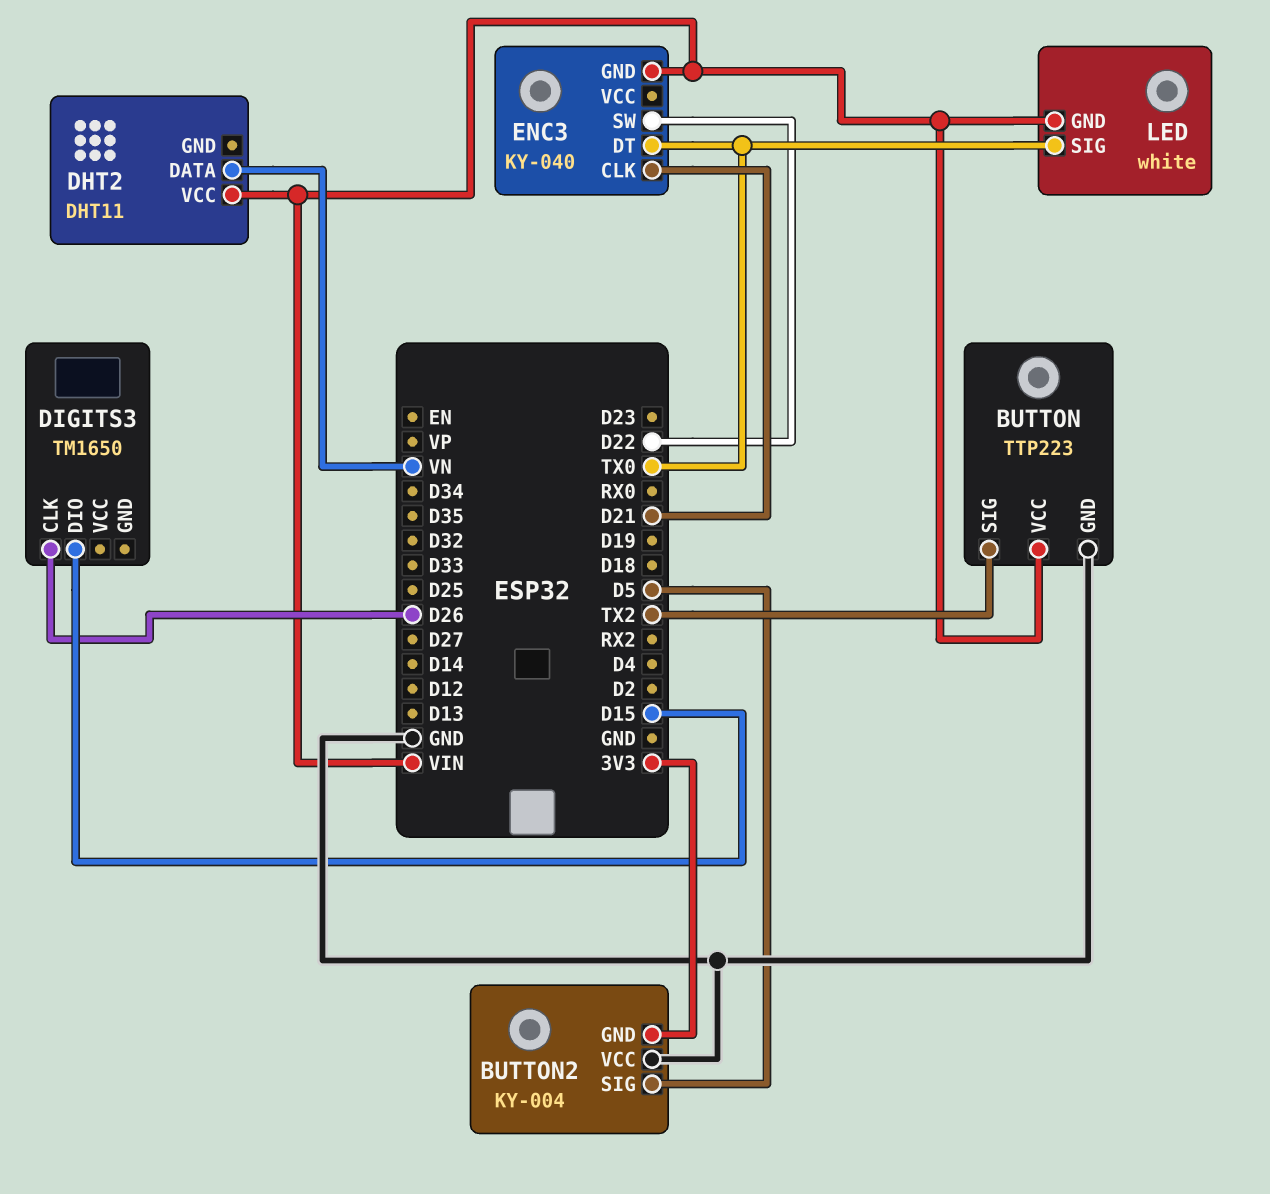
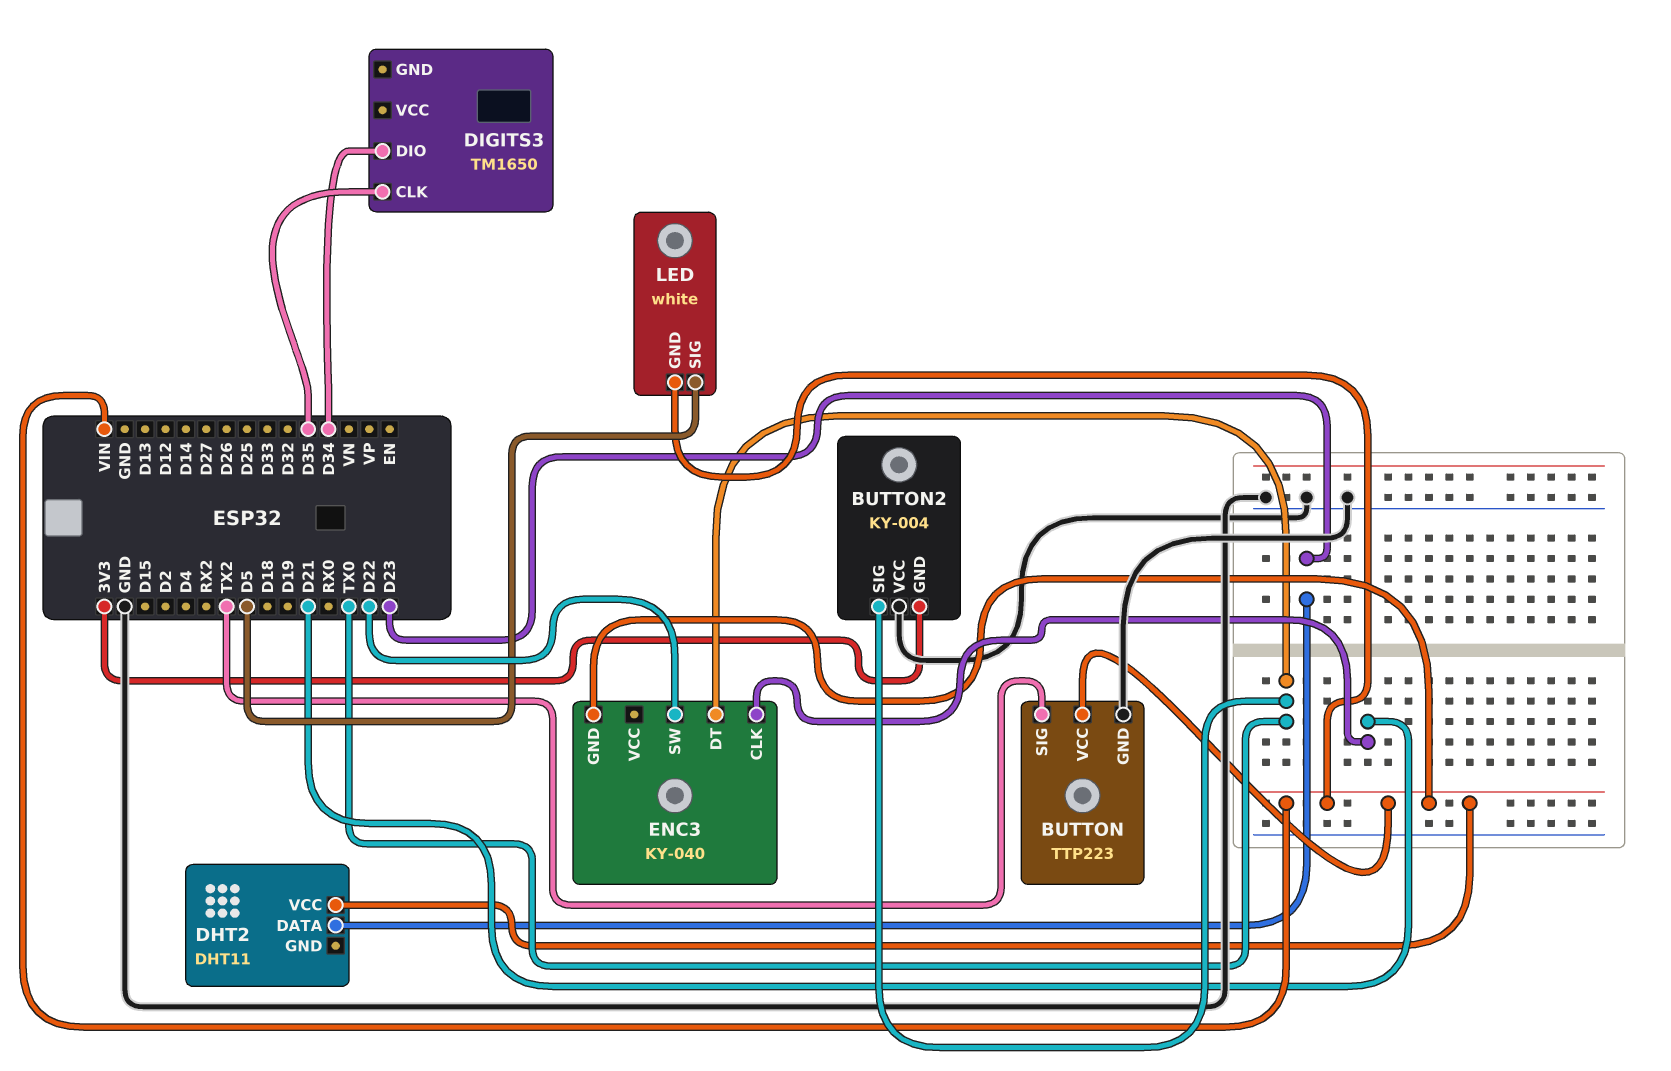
BUTTON2 pin SIG: D5 -> TX0
DHT2 pin DATA: VN -> D23
DIGITS3 pin CLK: D26 -> D35
DIGITS3 pin DIO: D15 -> D34
LED pin SIG: TX0 -> D5

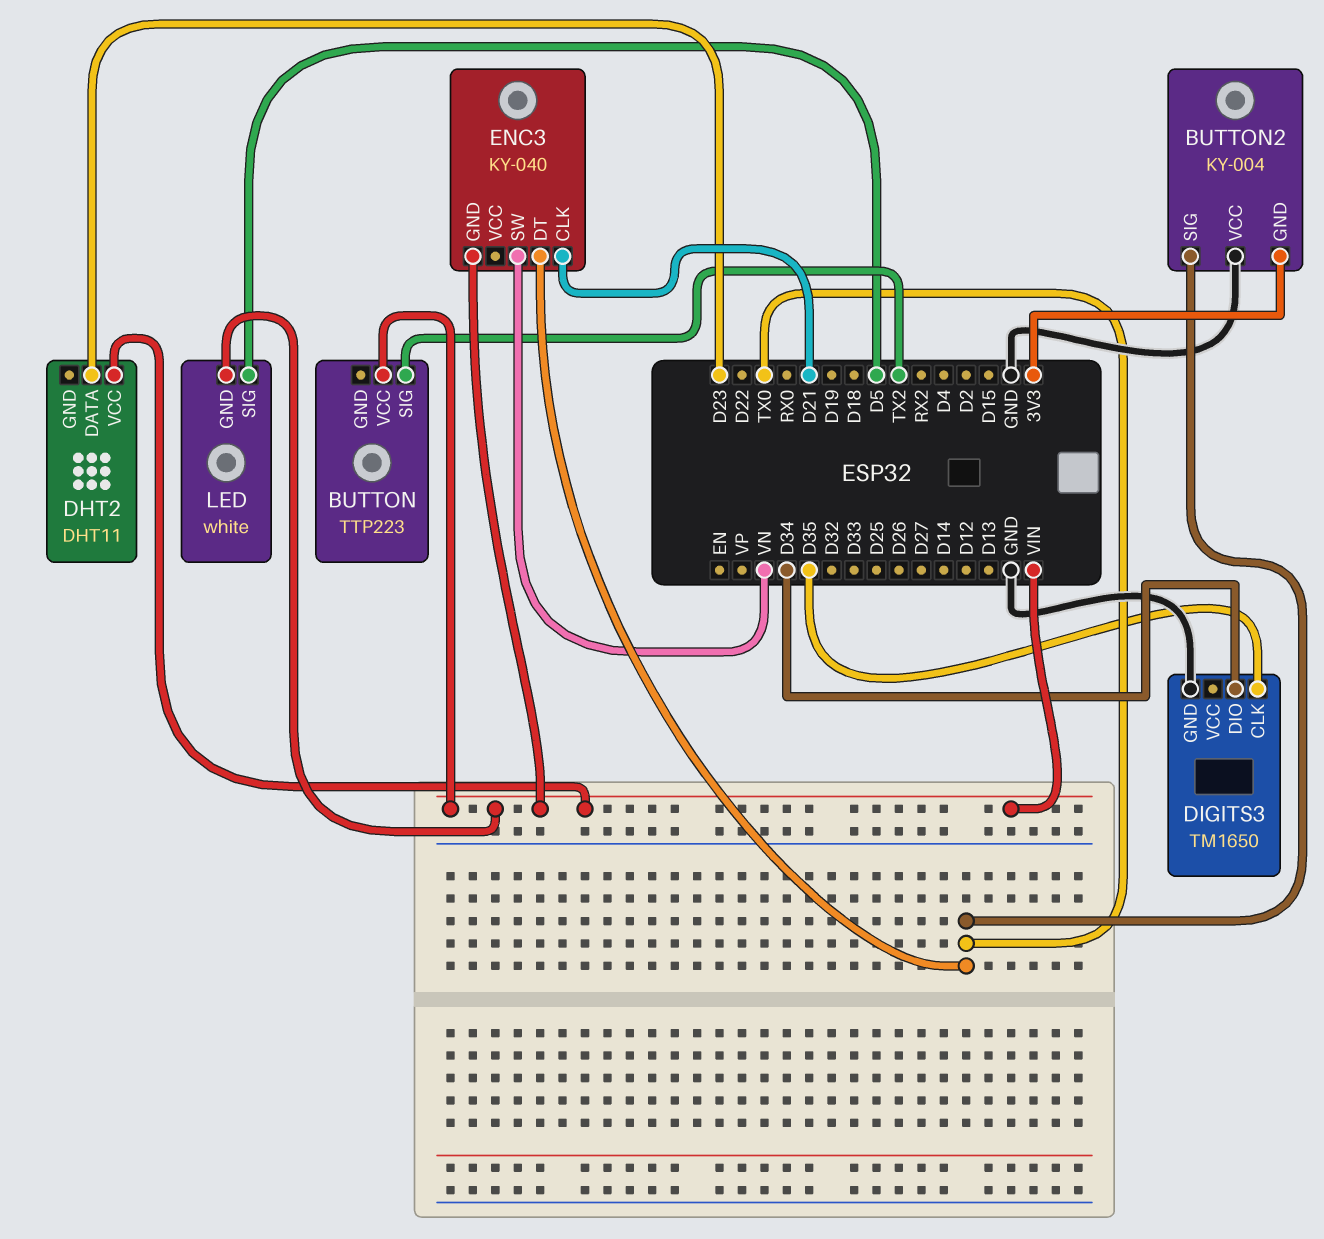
BUTTON pin GND: GND -> none
DIGITS3 pin GND: none -> GND
ENC3 pin SW: D22 -> VN

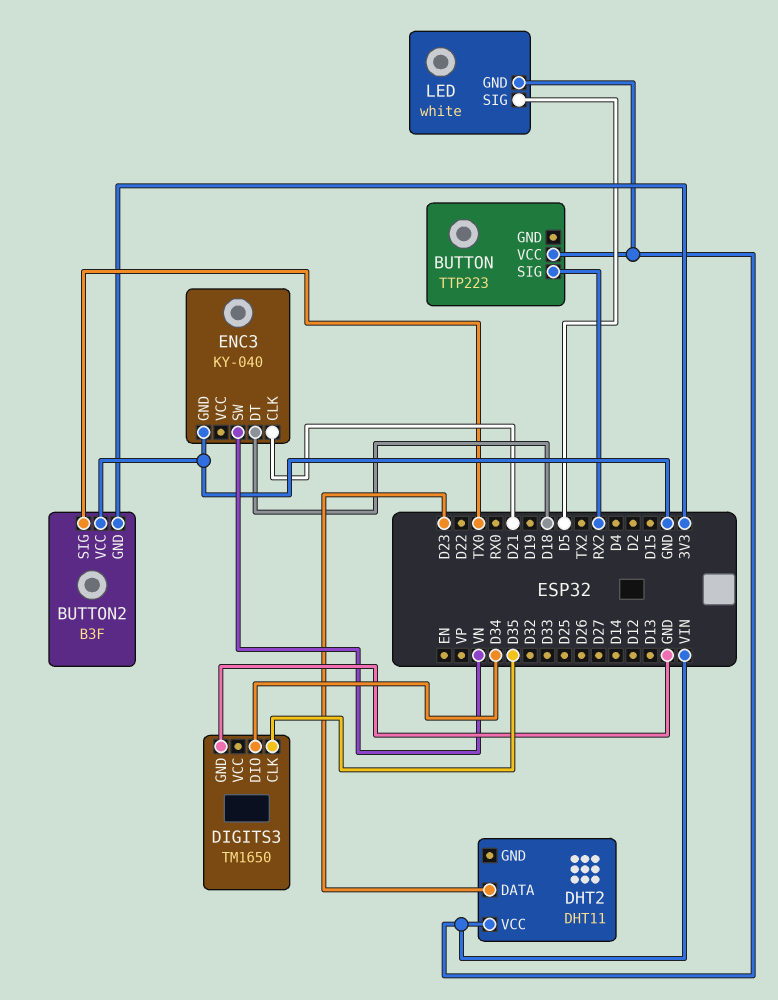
BUTTON pin SIG: TX2 -> RX2
BUTTON2: KY-004 -> B3F
ENC3 pin DT: TX0 -> D18
ENC3 pin GND: VIN -> GND

